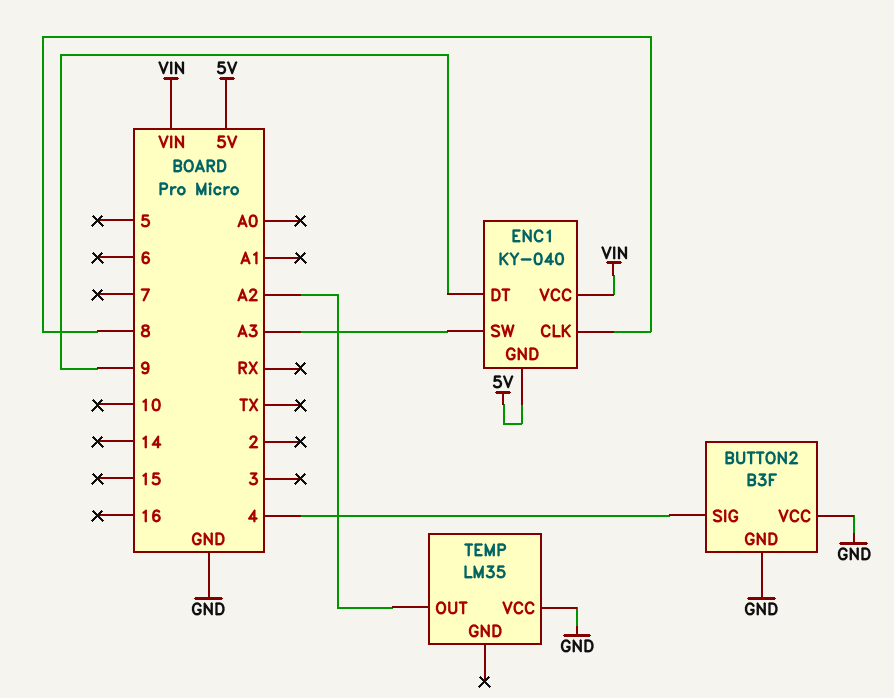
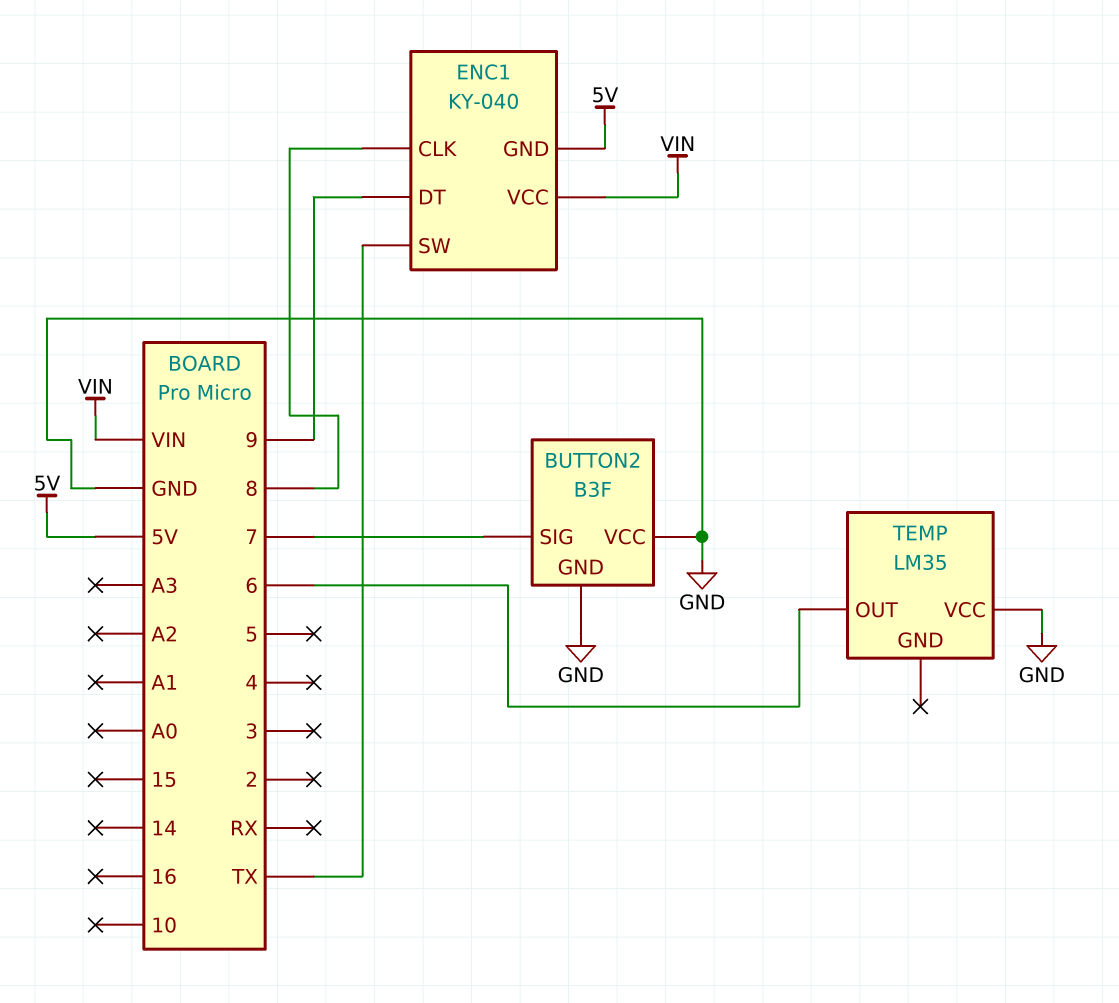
BUTTON2 pin SIG: 4 -> 7
ENC1 pin SW: A3 -> TX
TEMP pin OUT: A2 -> 6

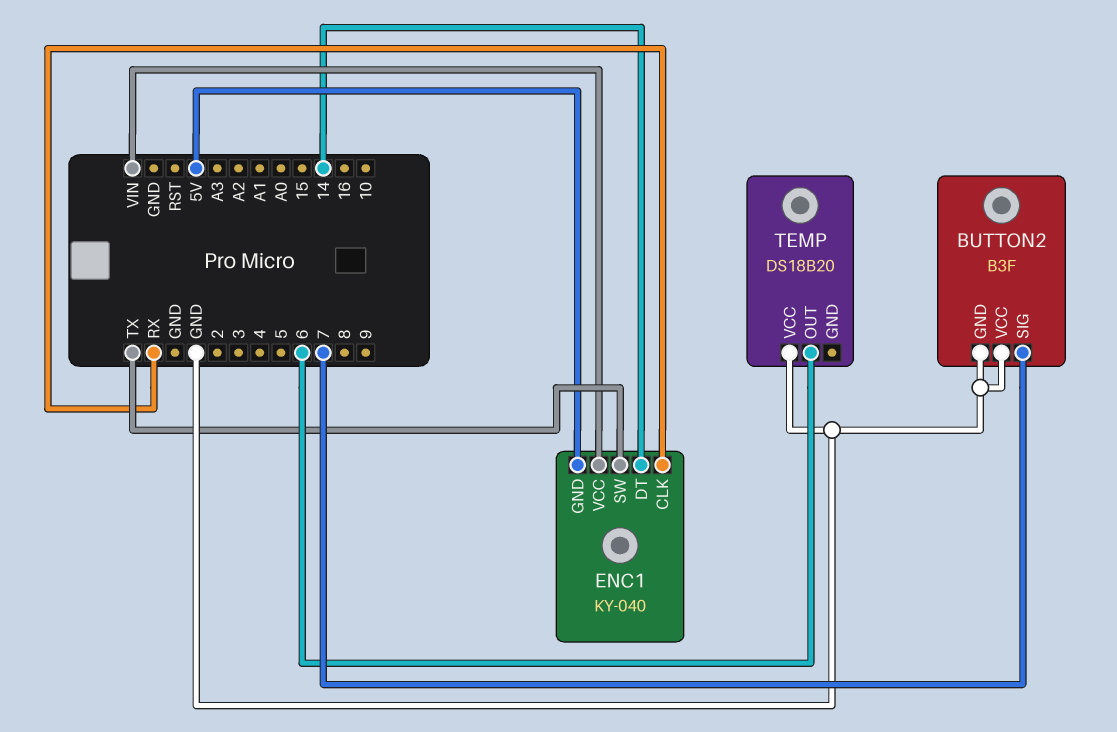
ENC1 pin CLK: 8 -> RX
ENC1 pin DT: 9 -> 14
TEMP: LM35 -> DS18B20

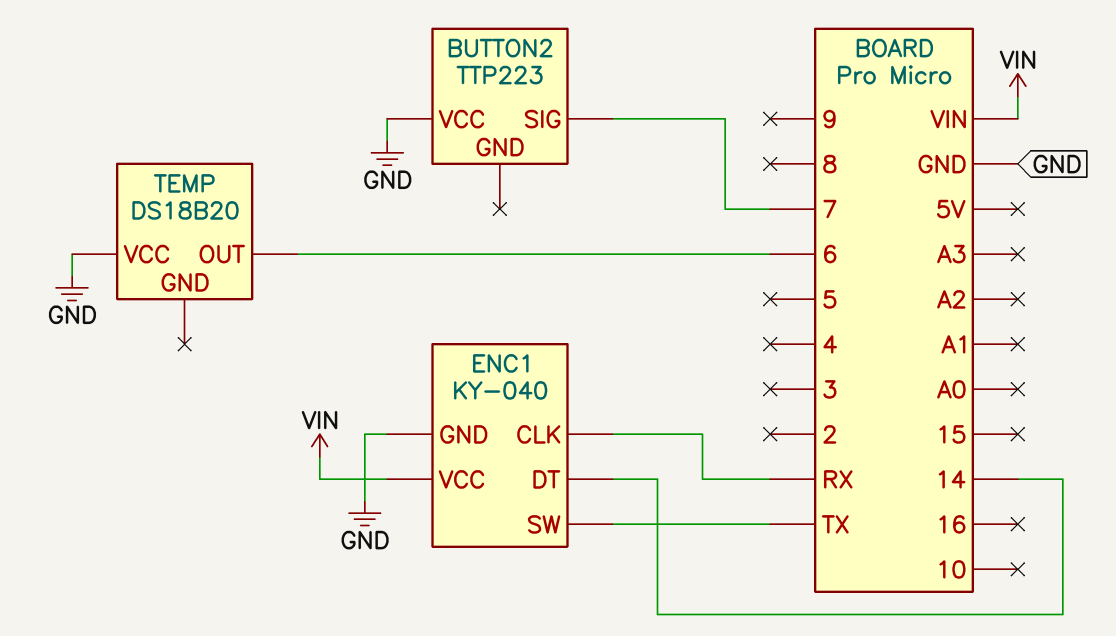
BUTTON2: B3F -> TTP223
BUTTON2 pin GND: GND -> none
ENC1 pin GND: 5V -> GND

